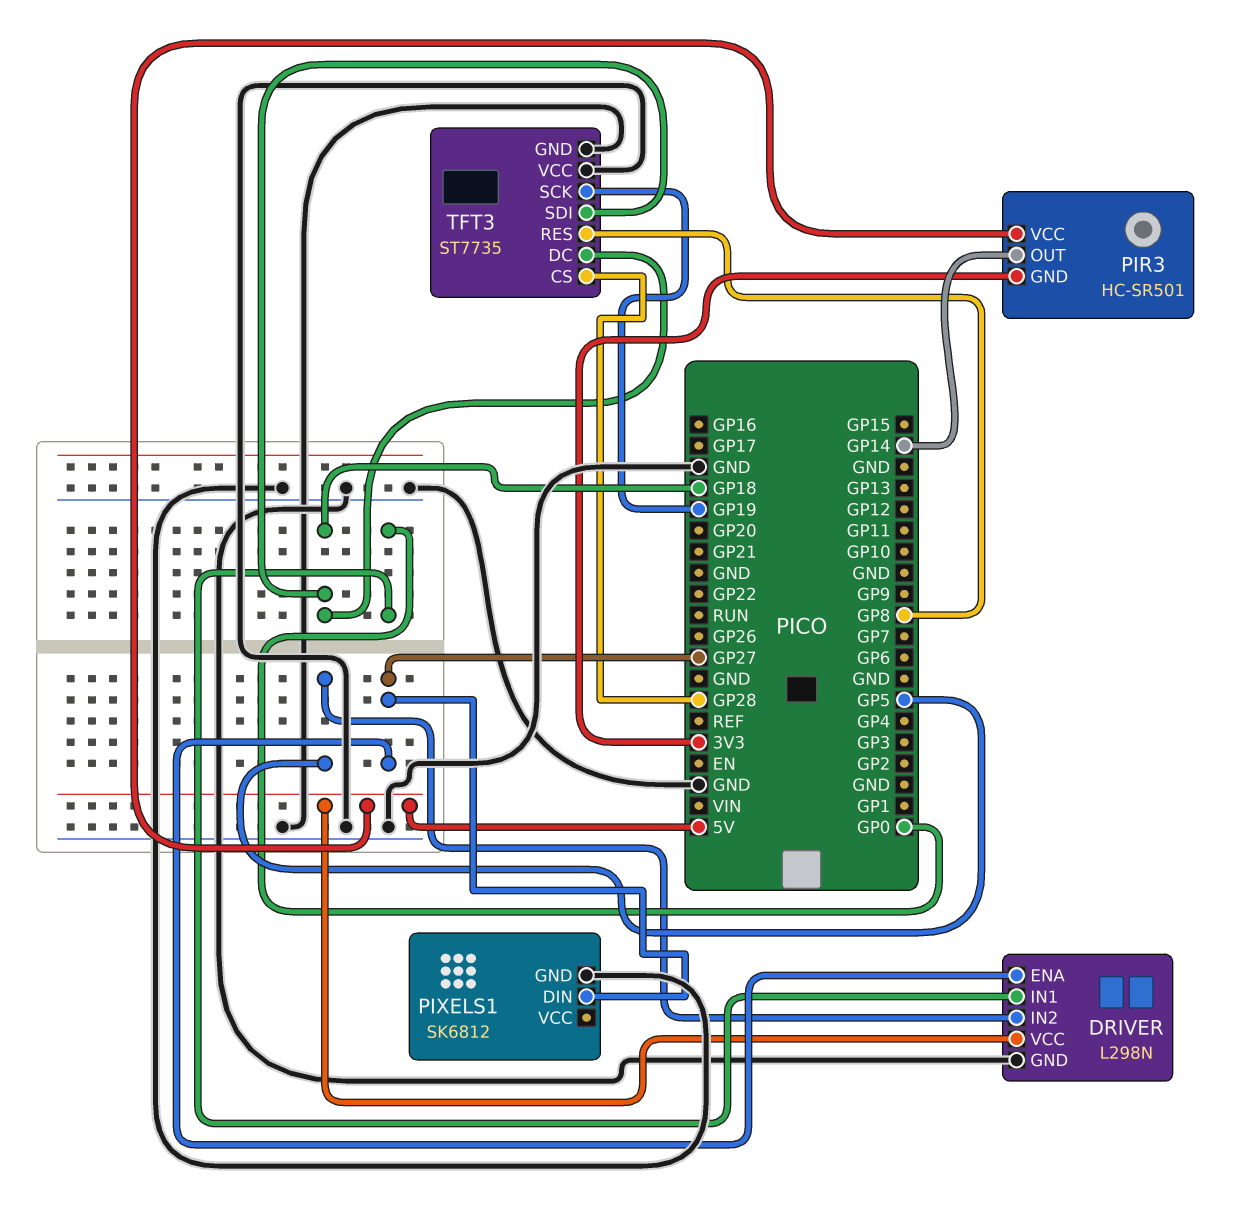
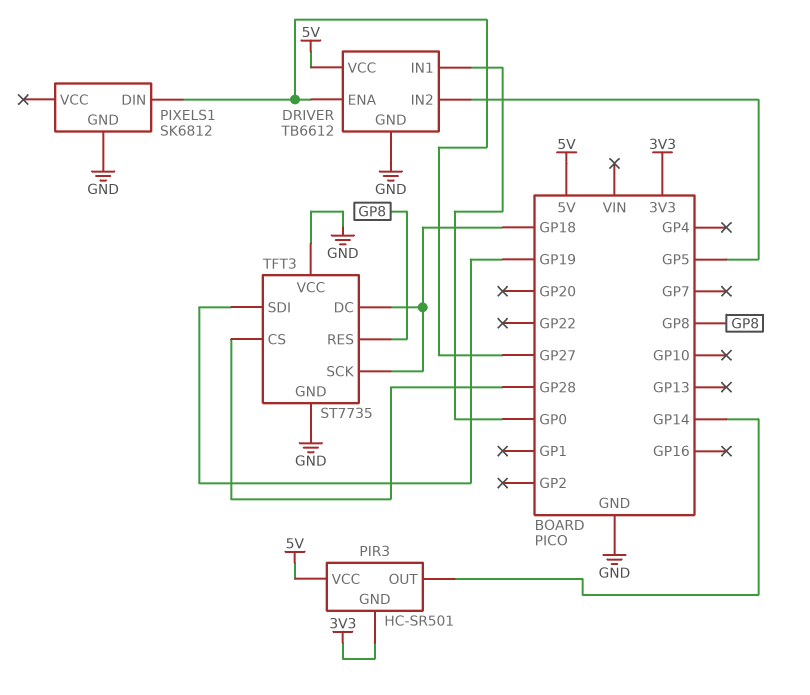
DRIVER: L298N -> TB6612
TFT3 pin SCK: GP19 -> GP18
TFT3 pin SDI: GP18 -> GP19

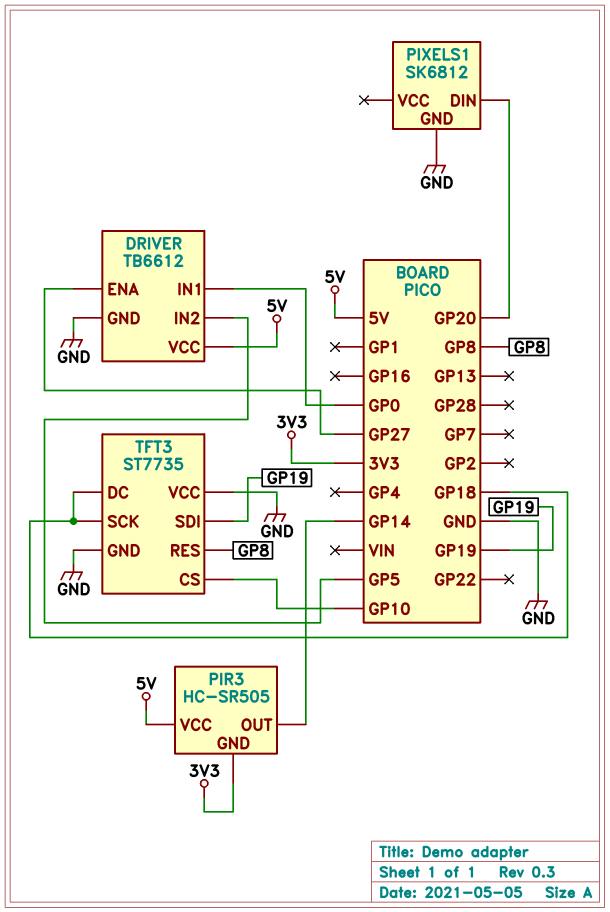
PIR3: HC-SR501 -> HC-SR505
PIXELS1 pin DIN: GP27 -> GP20
TFT3 pin CS: GP28 -> GP10

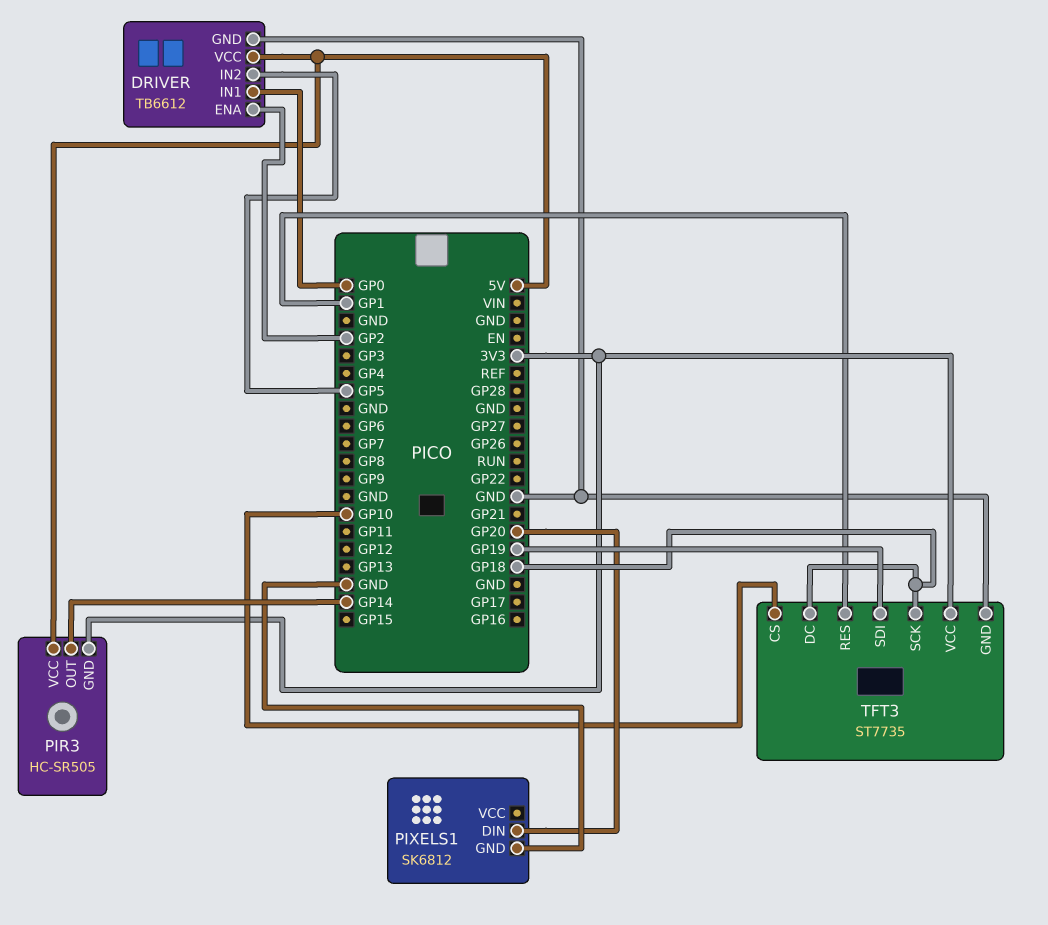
DRIVER pin ENA: GP27 -> GP2
TFT3 pin RES: GP8 -> GP1
TFT3 pin VCC: GND -> 3V3

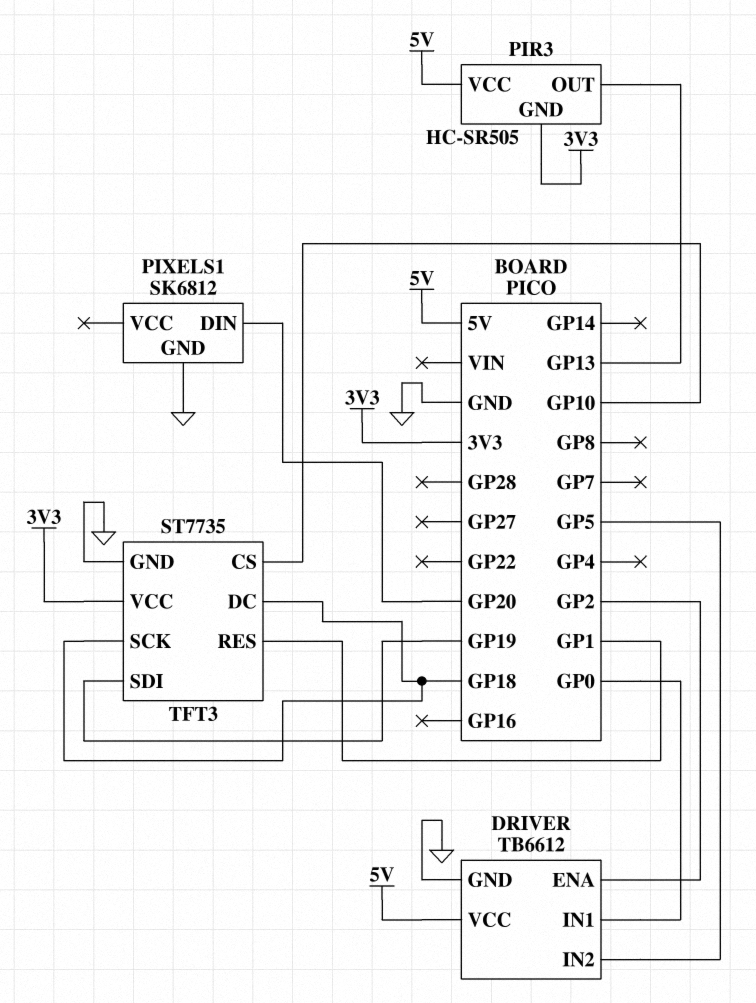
PIR3 pin OUT: GP14 -> GP13

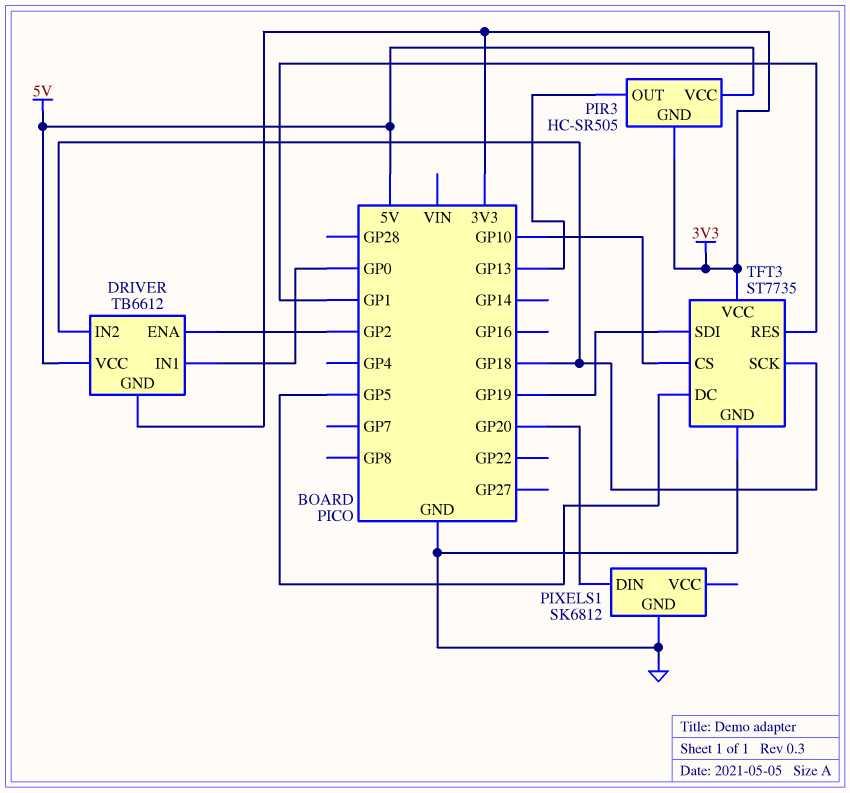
DRIVER pin GND: GND -> 3V3
DRIVER pin IN2: GP5 -> GP18
TFT3 pin DC: GP18 -> GP5

